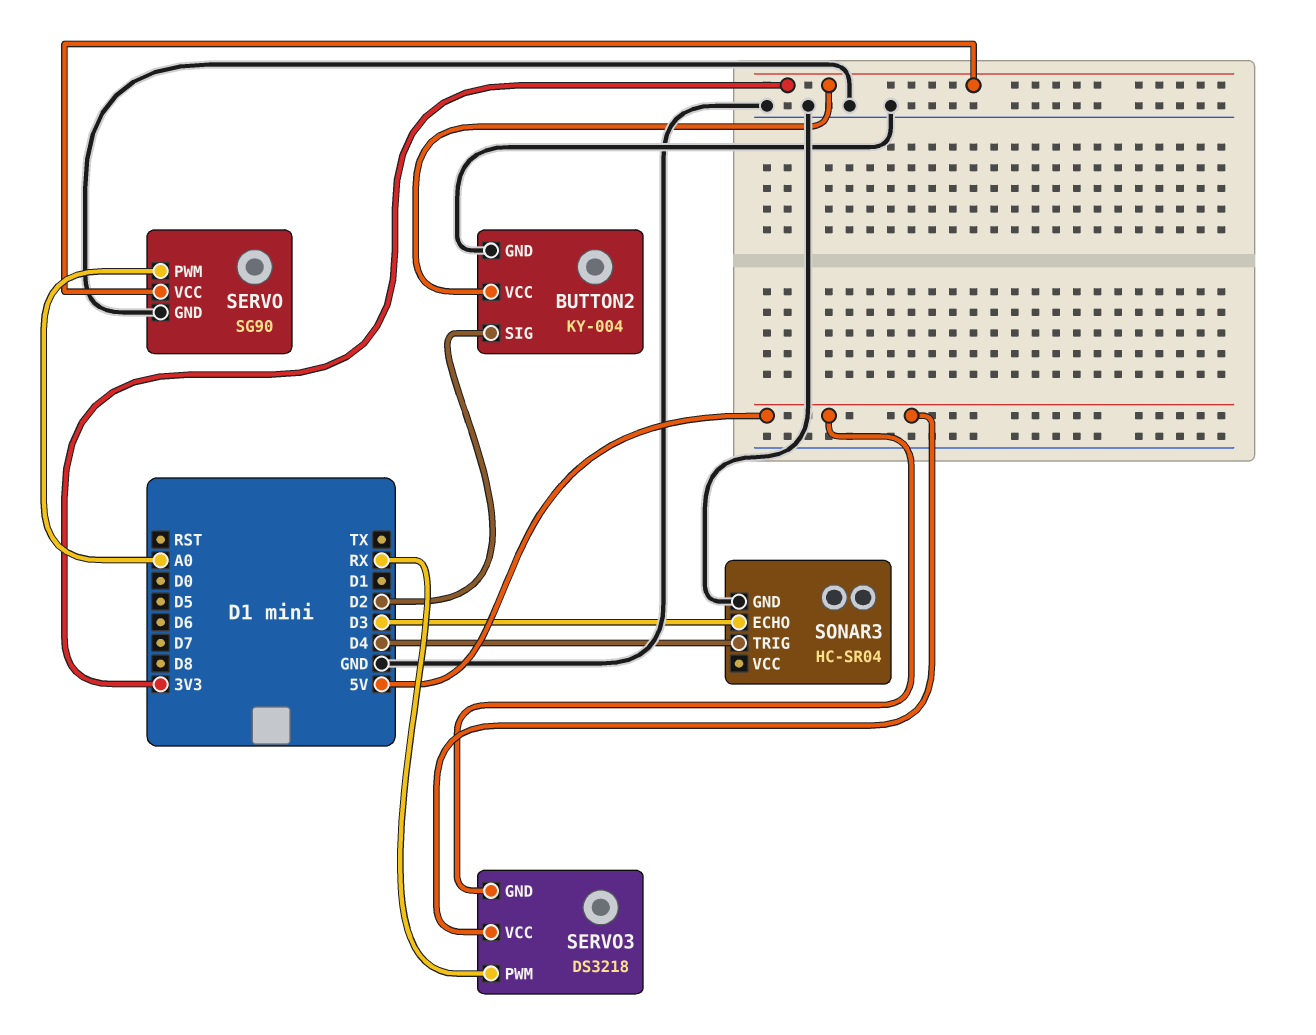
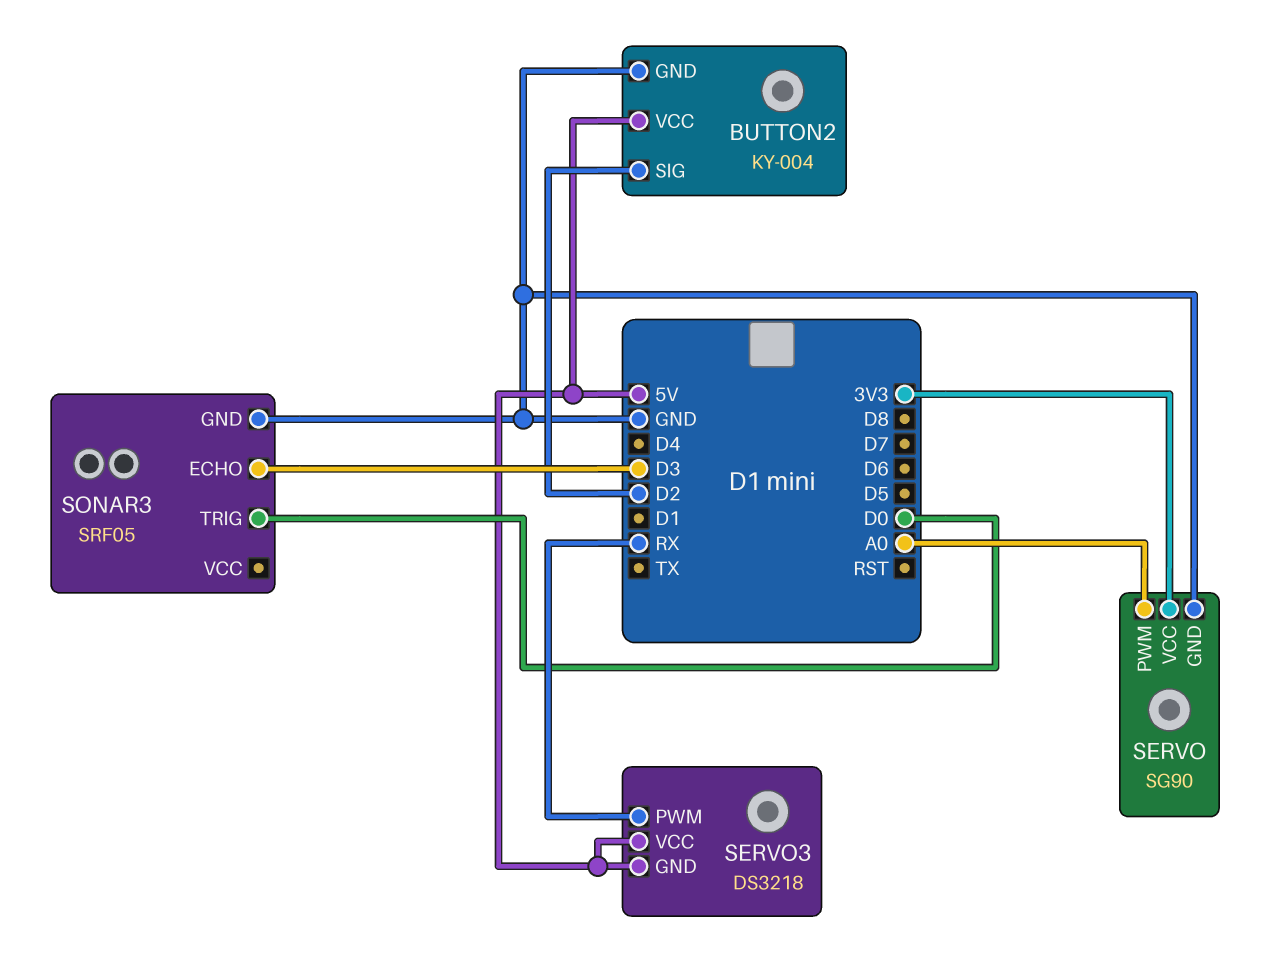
BUTTON2 pin VCC: 3V3 -> 5V
SONAR3: HC-SR04 -> SRF05
SONAR3 pin TRIG: D4 -> D0

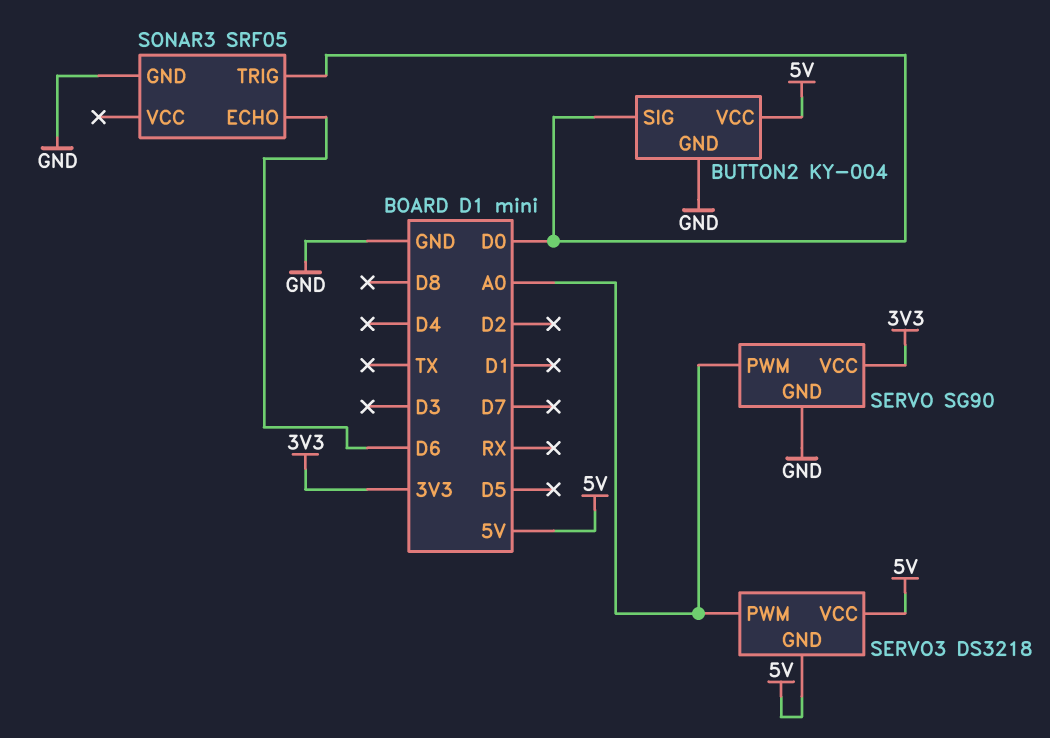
BUTTON2 pin SIG: D2 -> D0
SERVO3 pin PWM: RX -> A0
SONAR3 pin ECHO: D3 -> D6

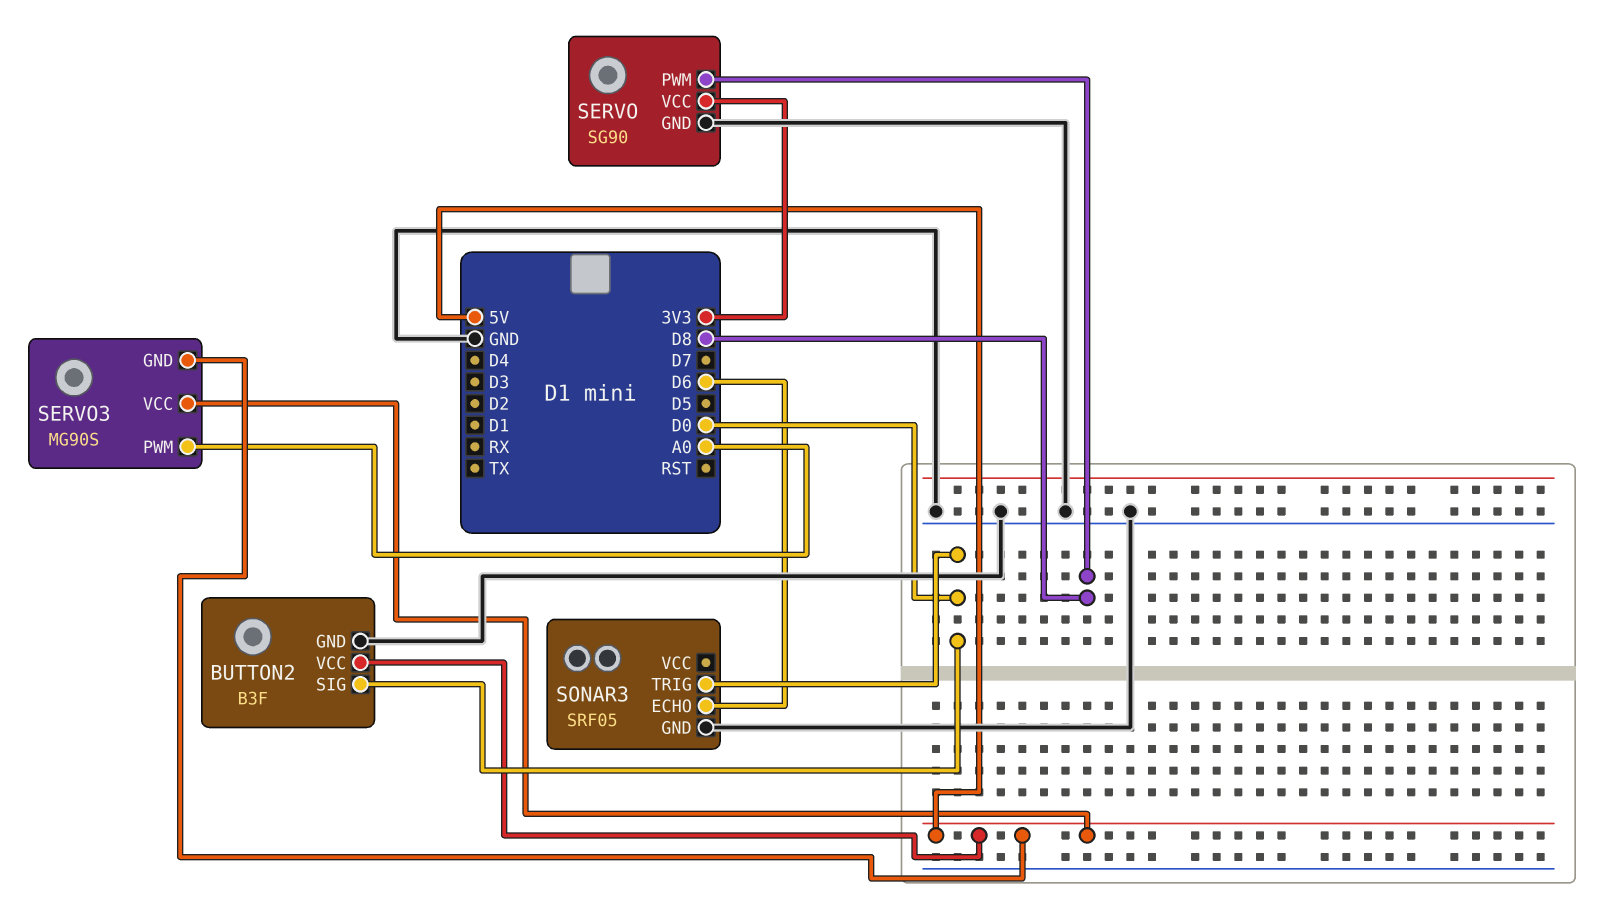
BUTTON2: KY-004 -> B3F
SERVO pin PWM: A0 -> D8
SERVO3: DS3218 -> MG90S

